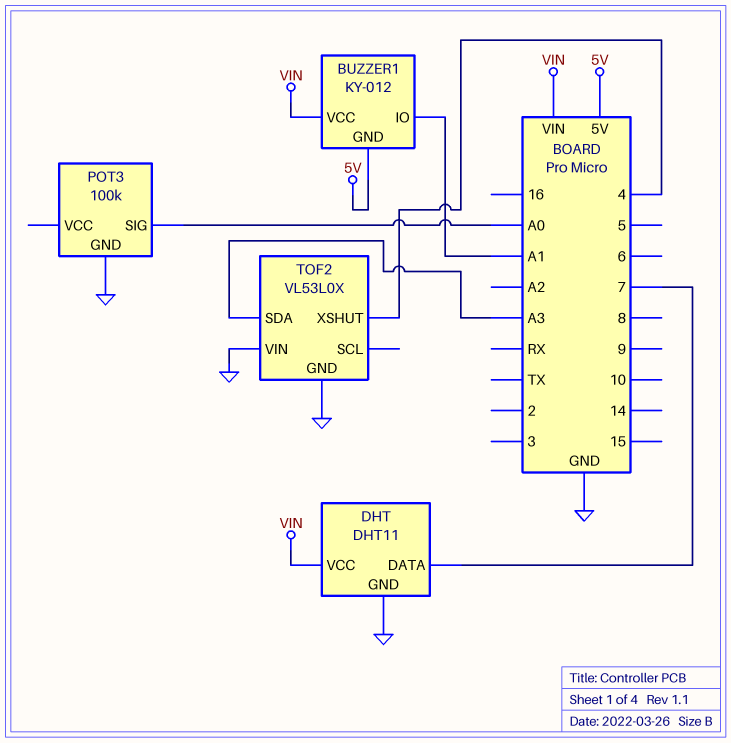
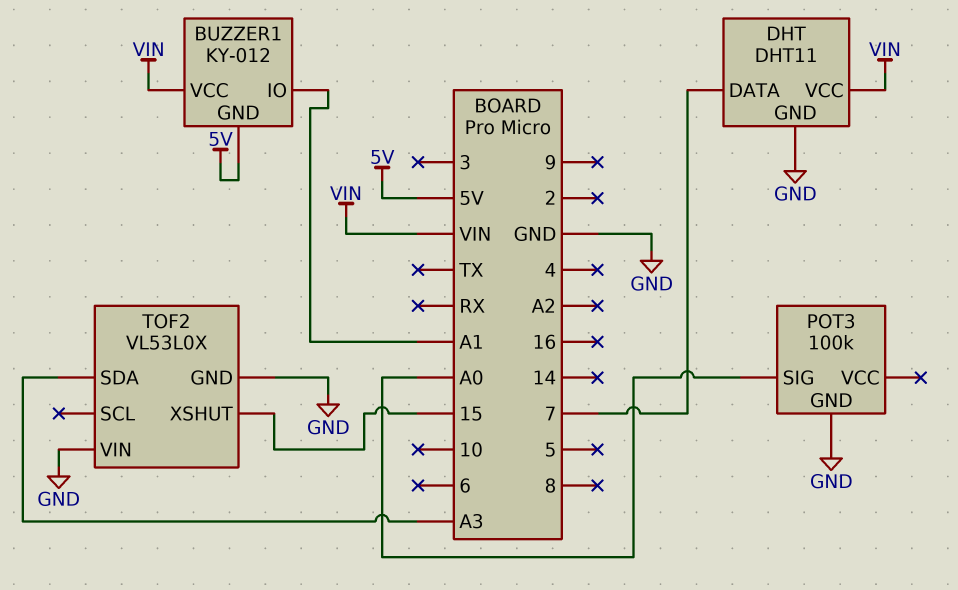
TOF2 pin XSHUT: 4 -> 15

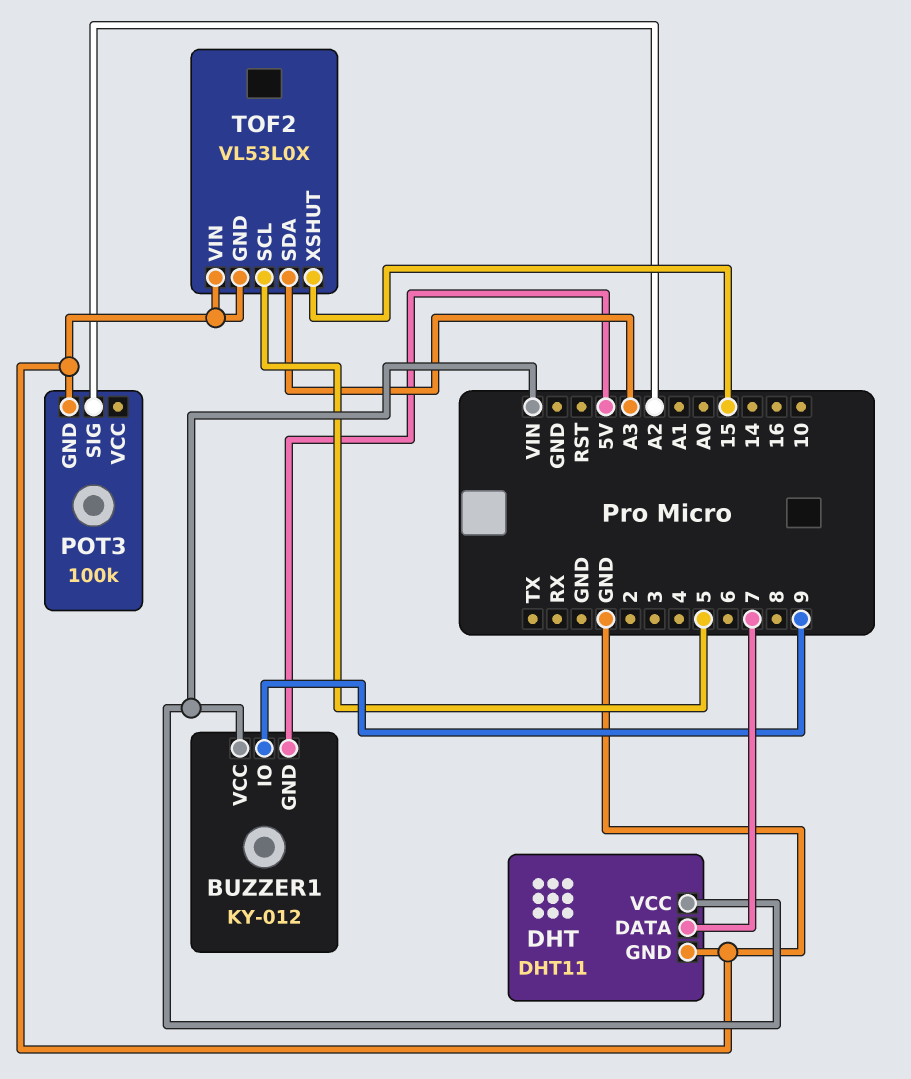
BUZZER1 pin IO: A1 -> 9
POT3 pin SIG: A0 -> A2
TOF2 pin SCL: none -> 5

